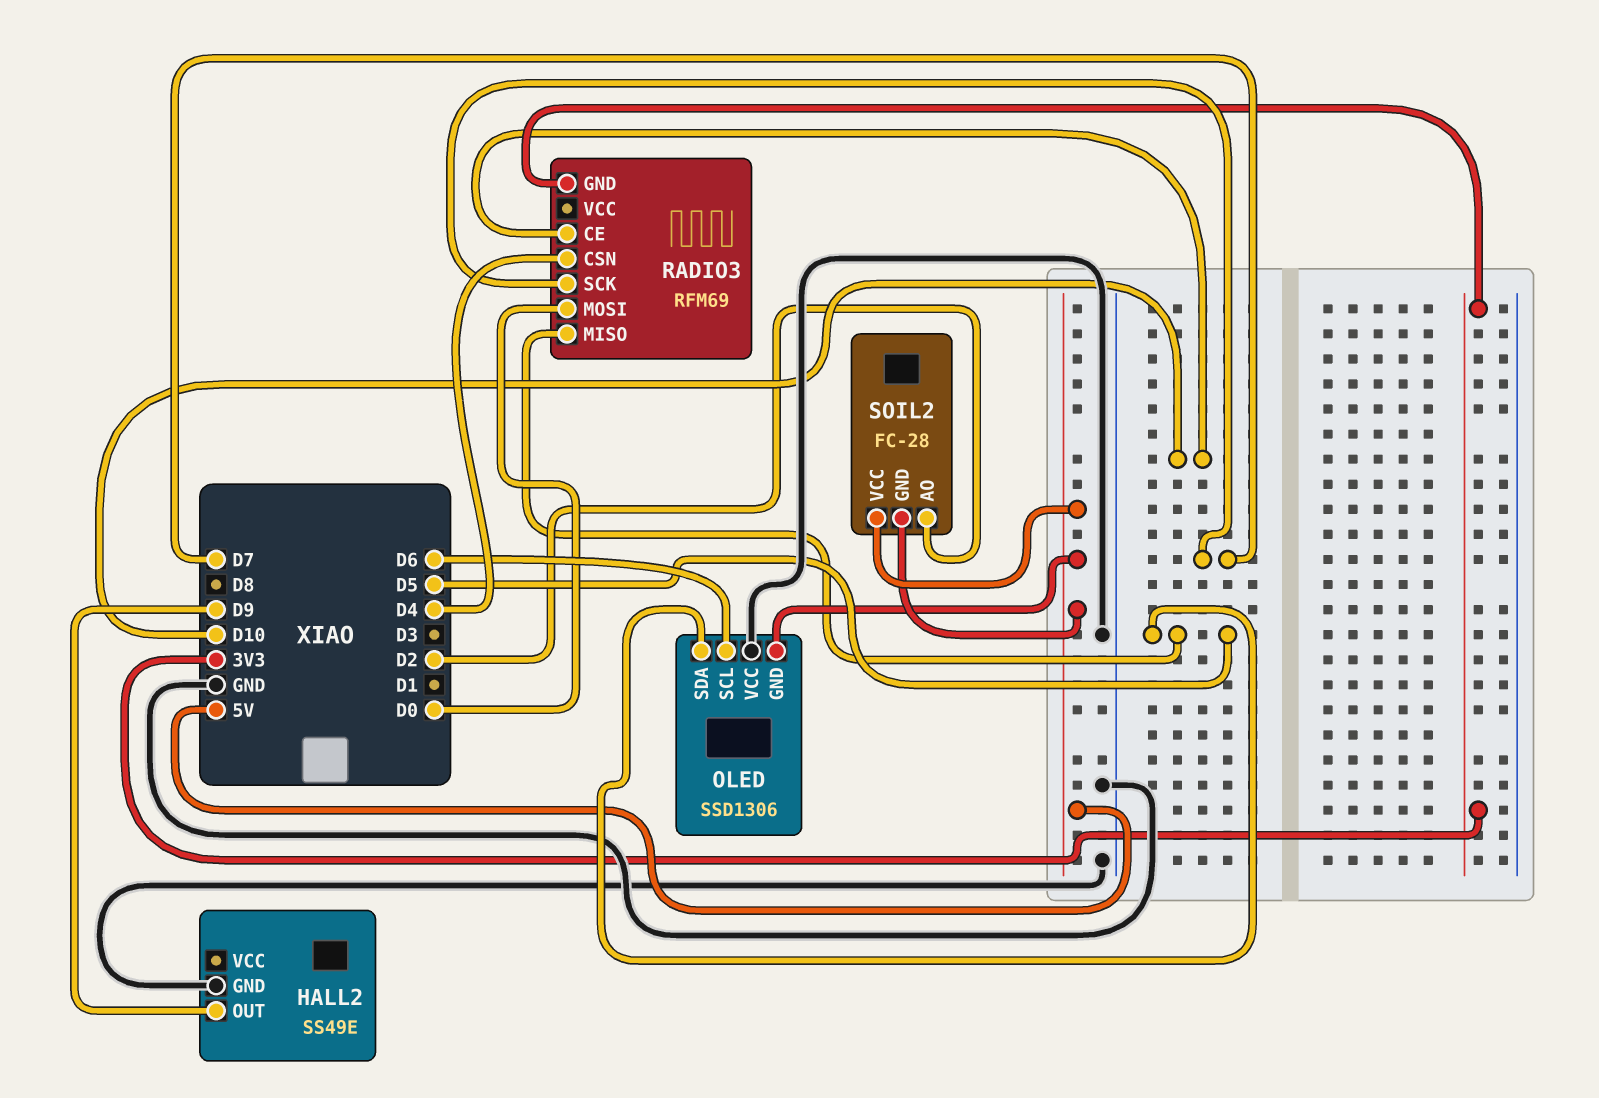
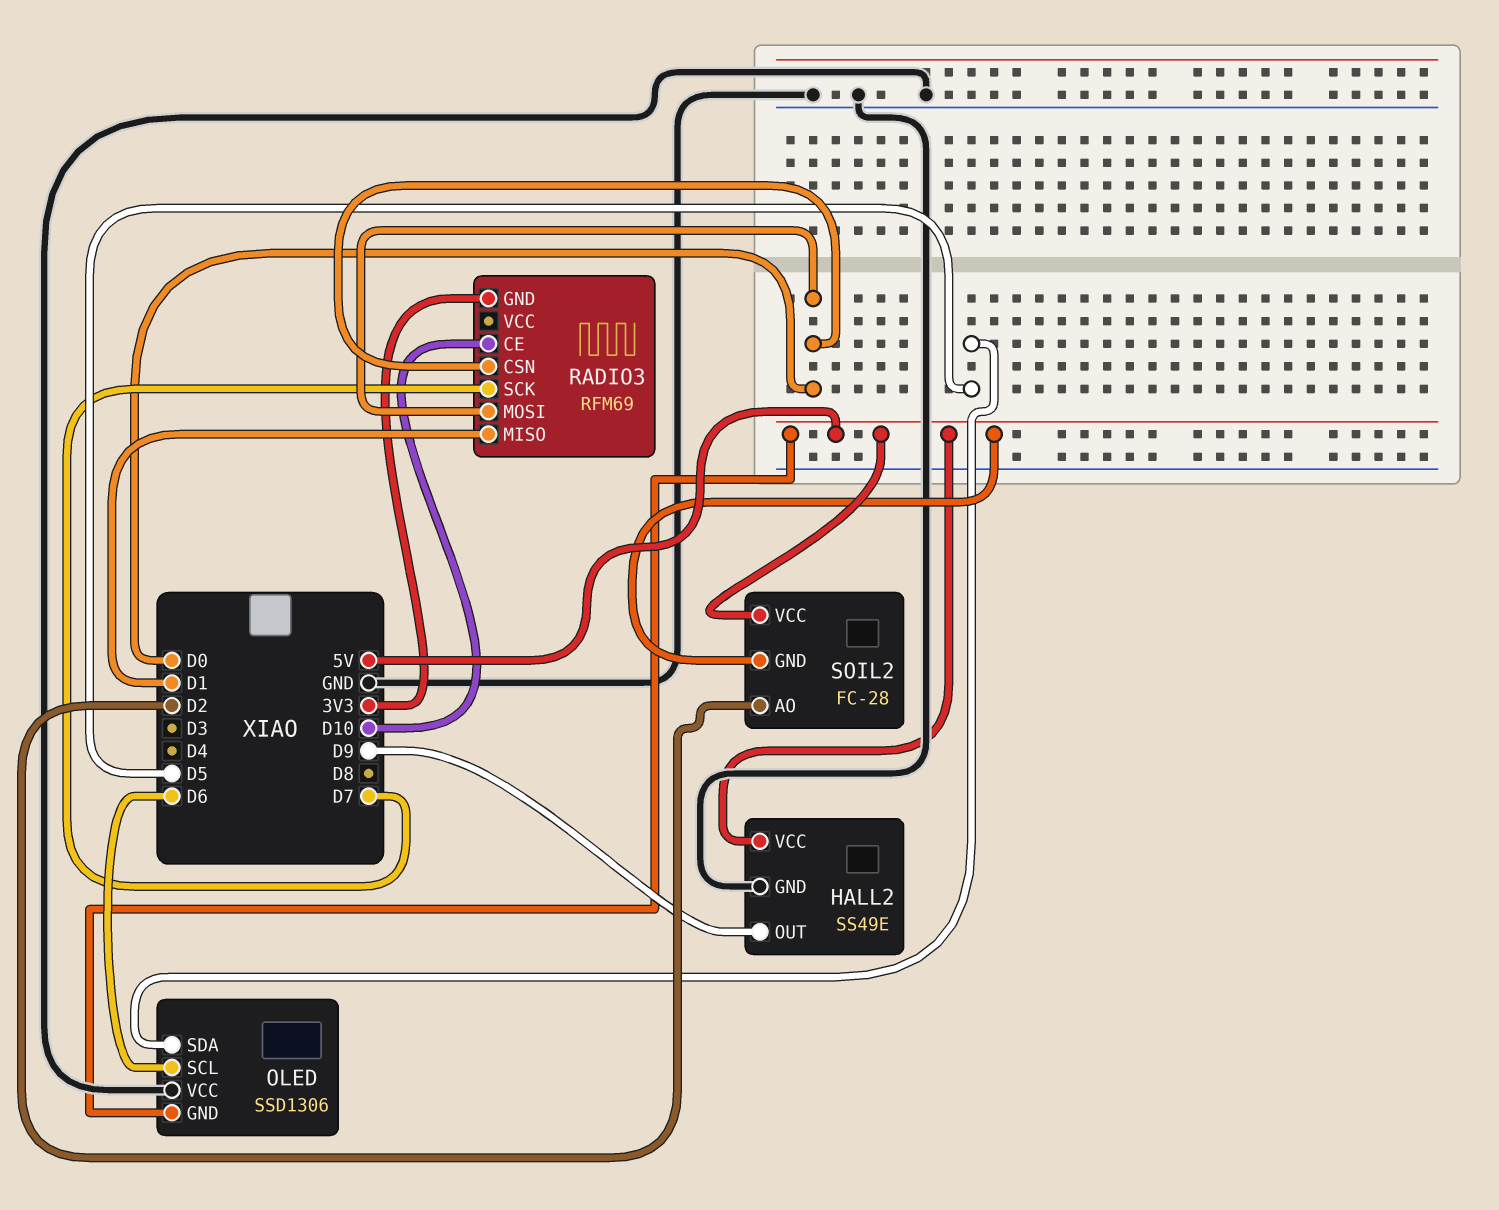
HALL2 pin VCC: none -> 5V
RADIO3 pin CSN: D4 -> D0
RADIO3 pin MISO: D5 -> D1

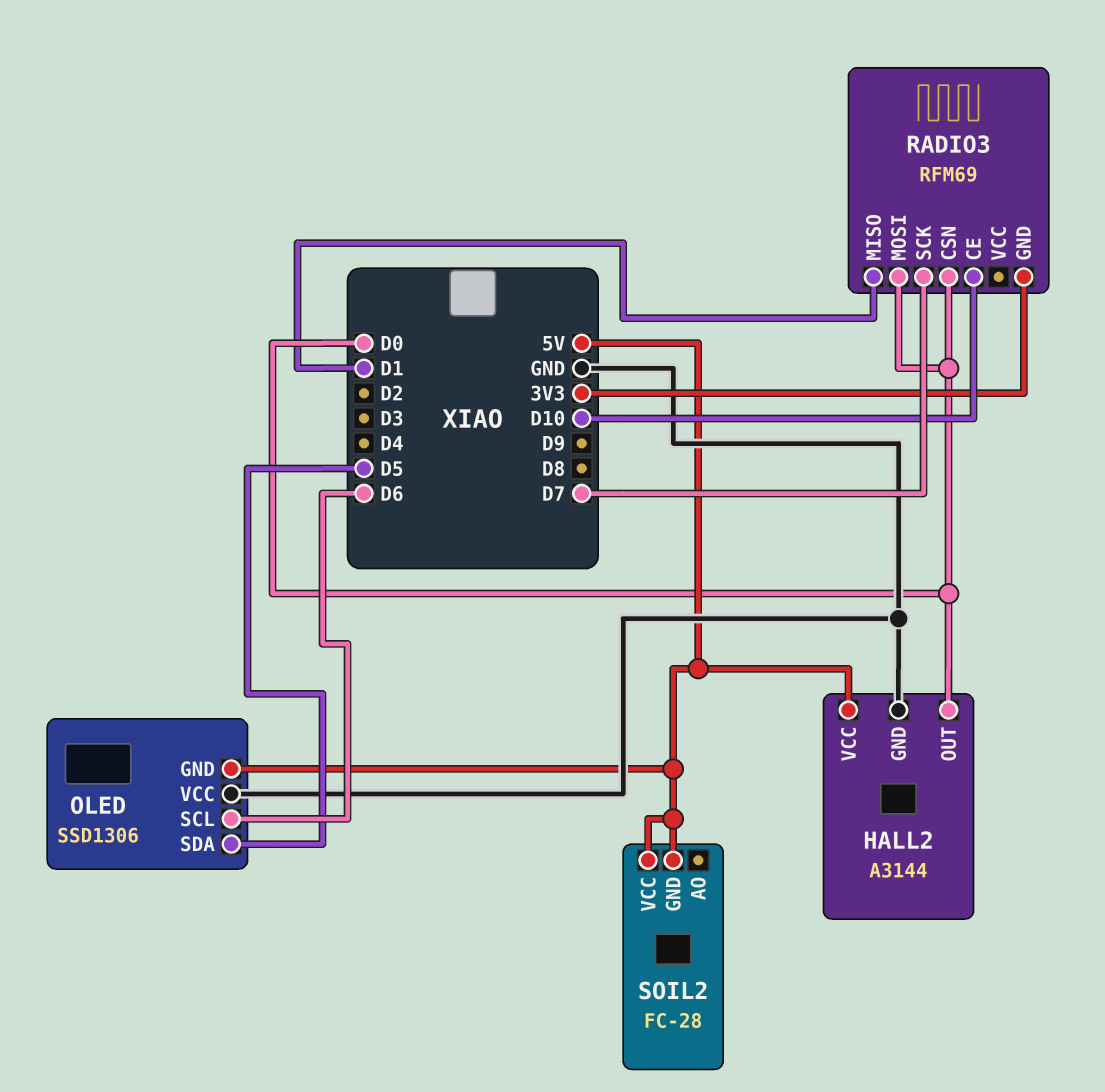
HALL2: SS49E -> A3144
HALL2 pin OUT: D9 -> D0
SOIL2 pin AO: D2 -> none

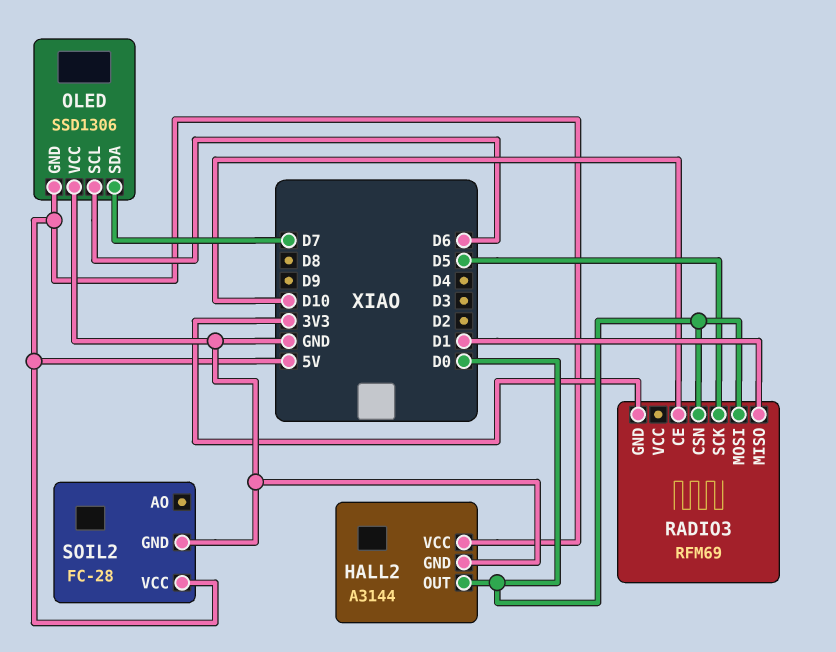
OLED pin SDA: D5 -> D7
RADIO3 pin SCK: D7 -> D5
SOIL2 pin GND: 5V -> GND

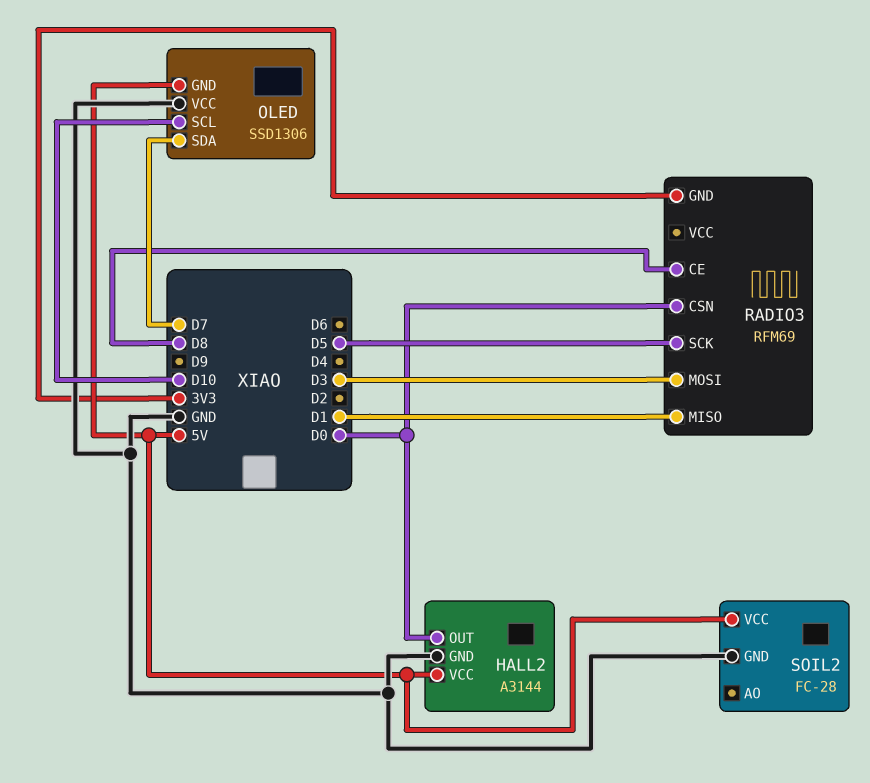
OLED pin SCL: D6 -> D10
RADIO3 pin CE: D10 -> D8
RADIO3 pin MOSI: D0 -> D3

